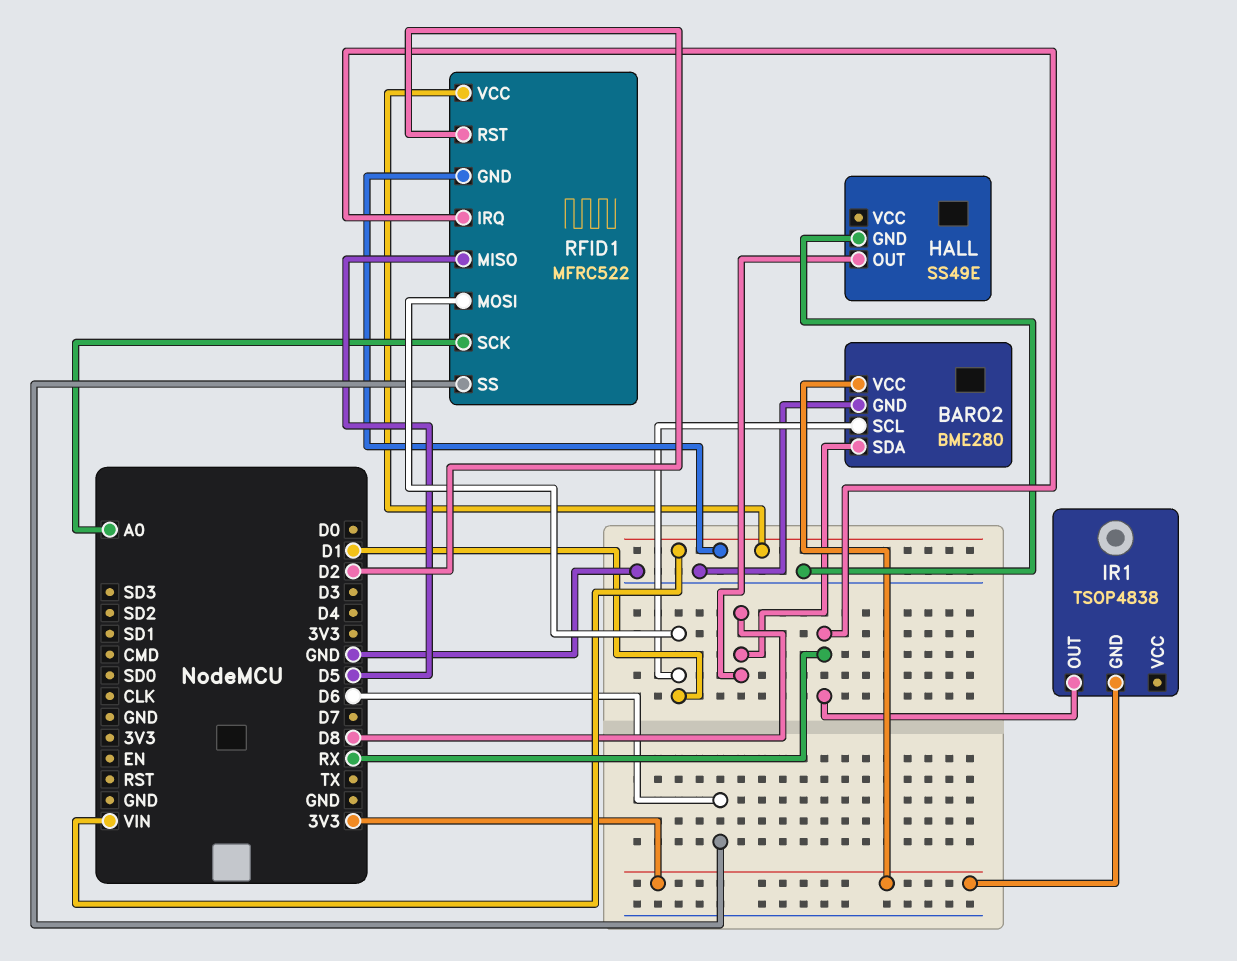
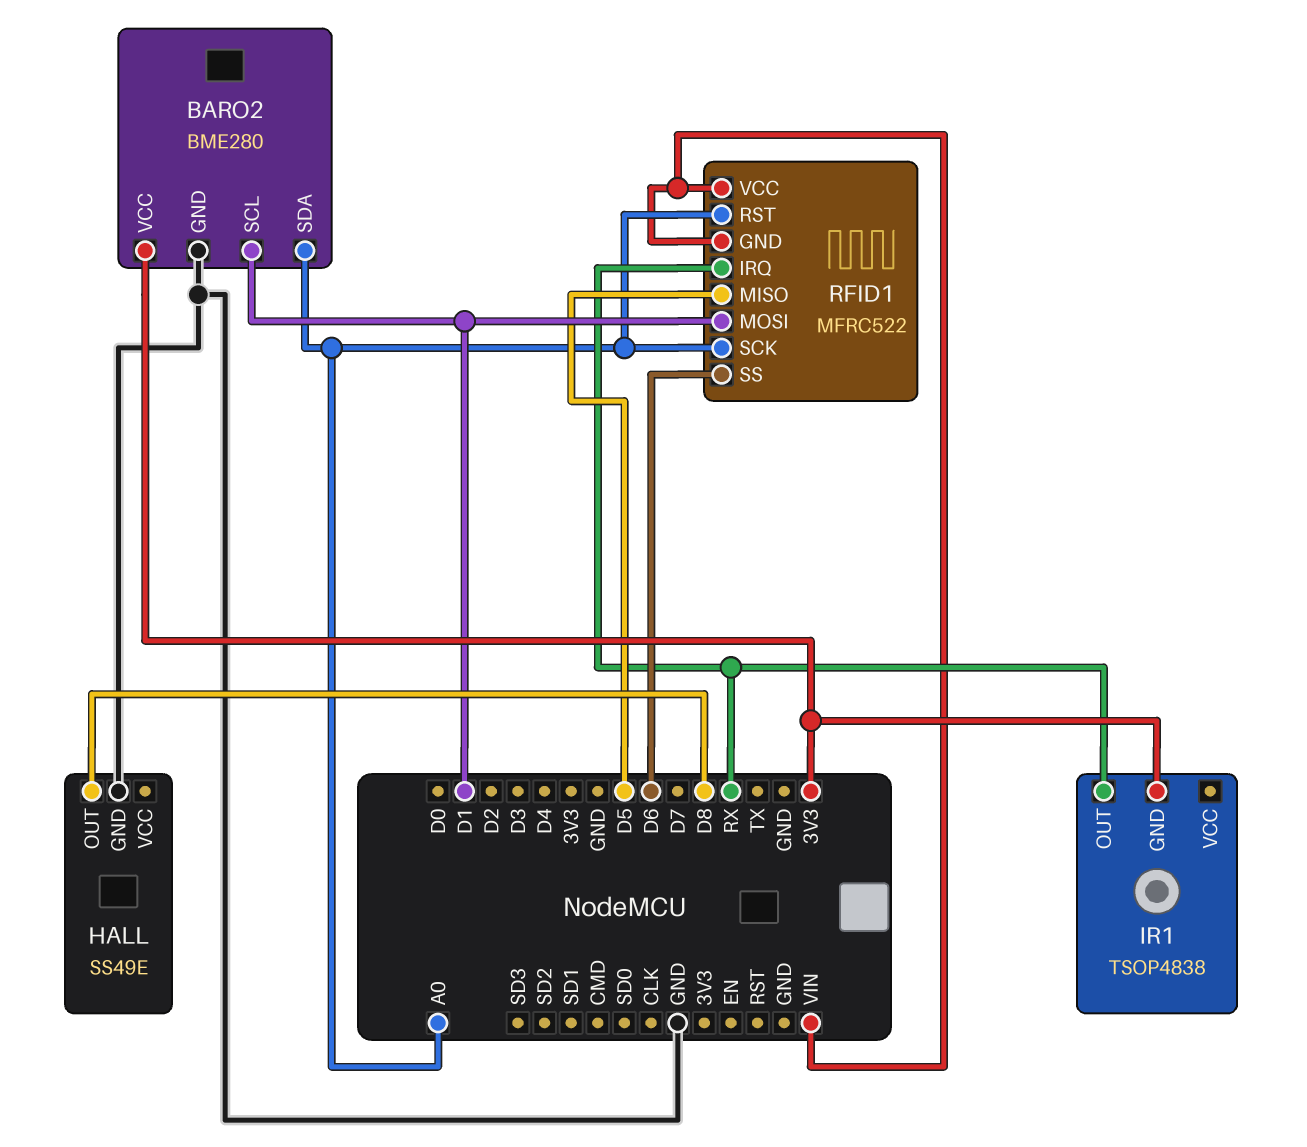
BARO2 pin SDA: D8 -> A0
RFID1 pin RST: D2 -> A0

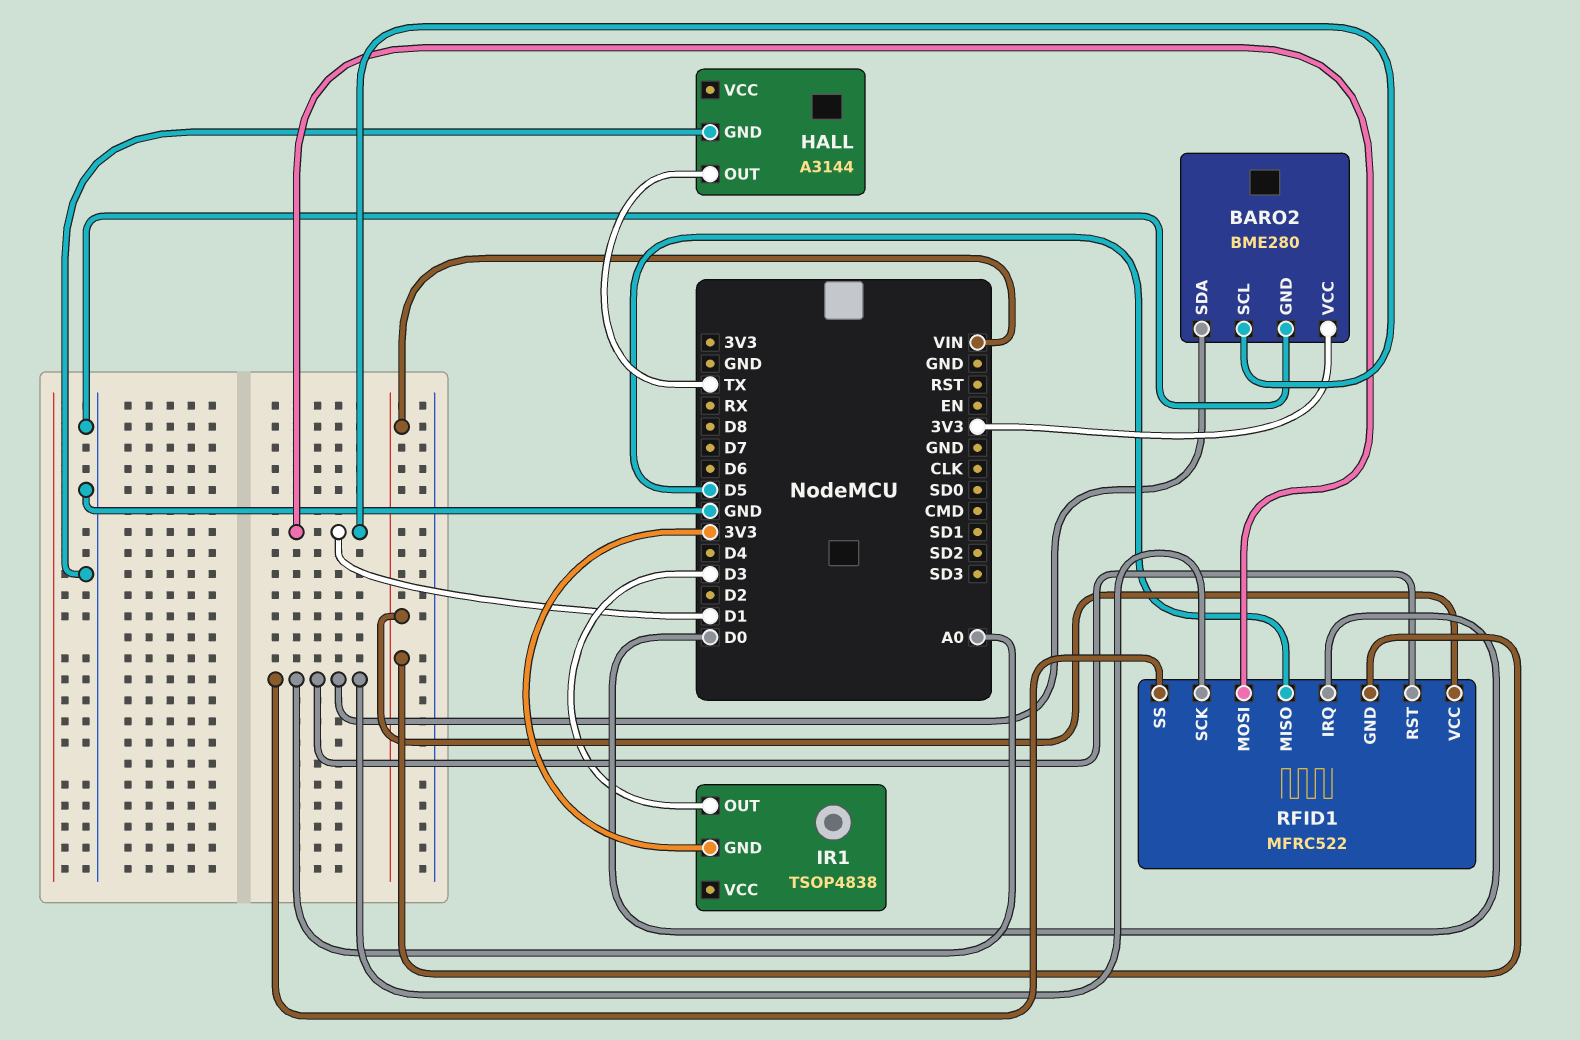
HALL: SS49E -> A3144
HALL pin OUT: D8 -> TX
IR1 pin OUT: RX -> D3
RFID1 pin IRQ: RX -> D0
RFID1 pin SS: D6 -> A0

